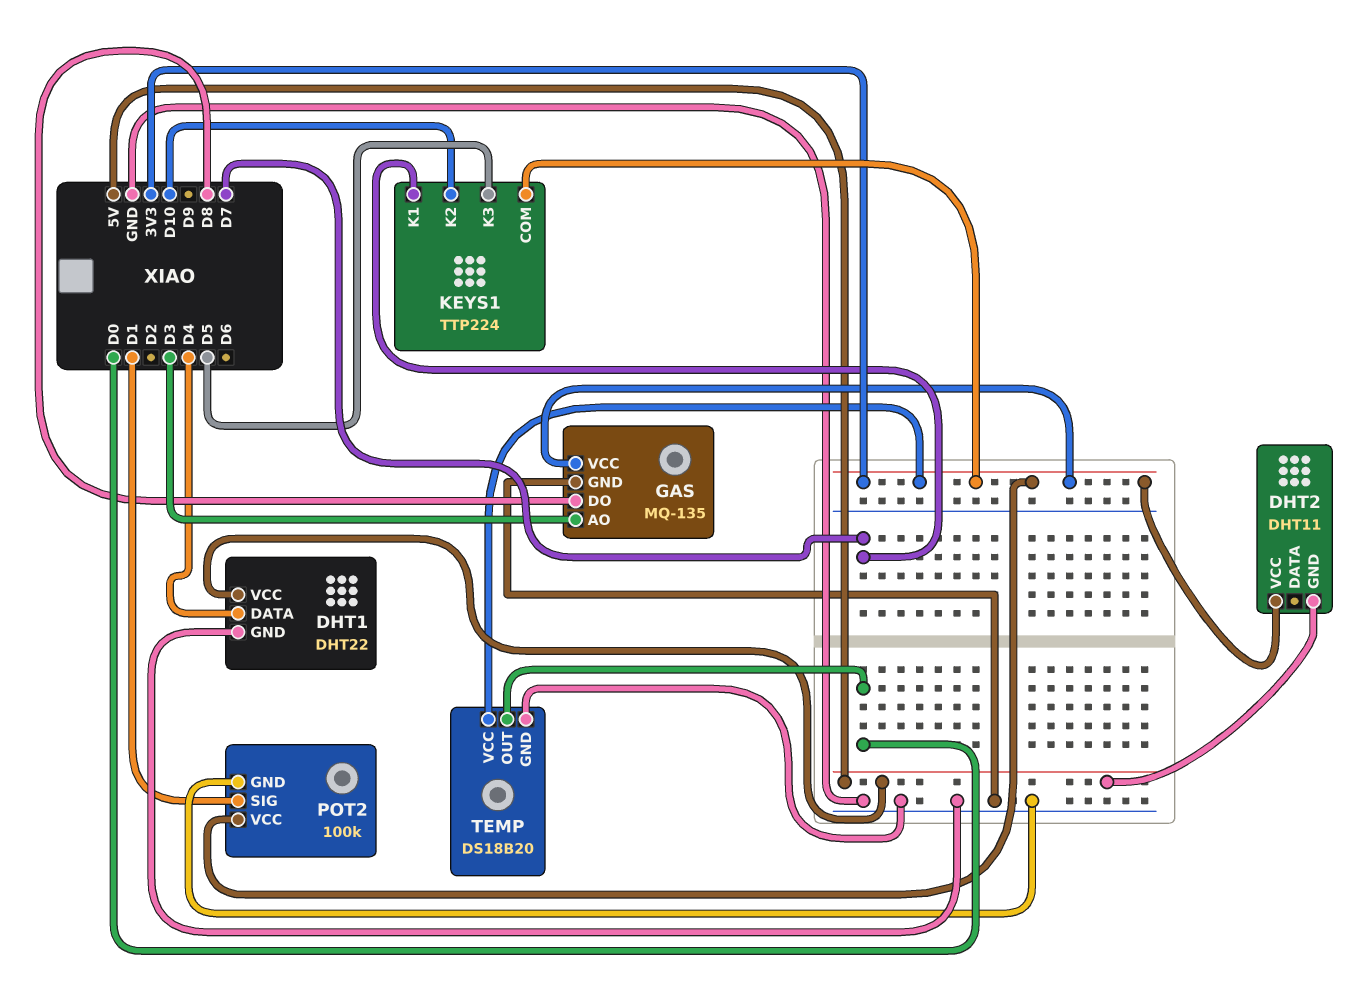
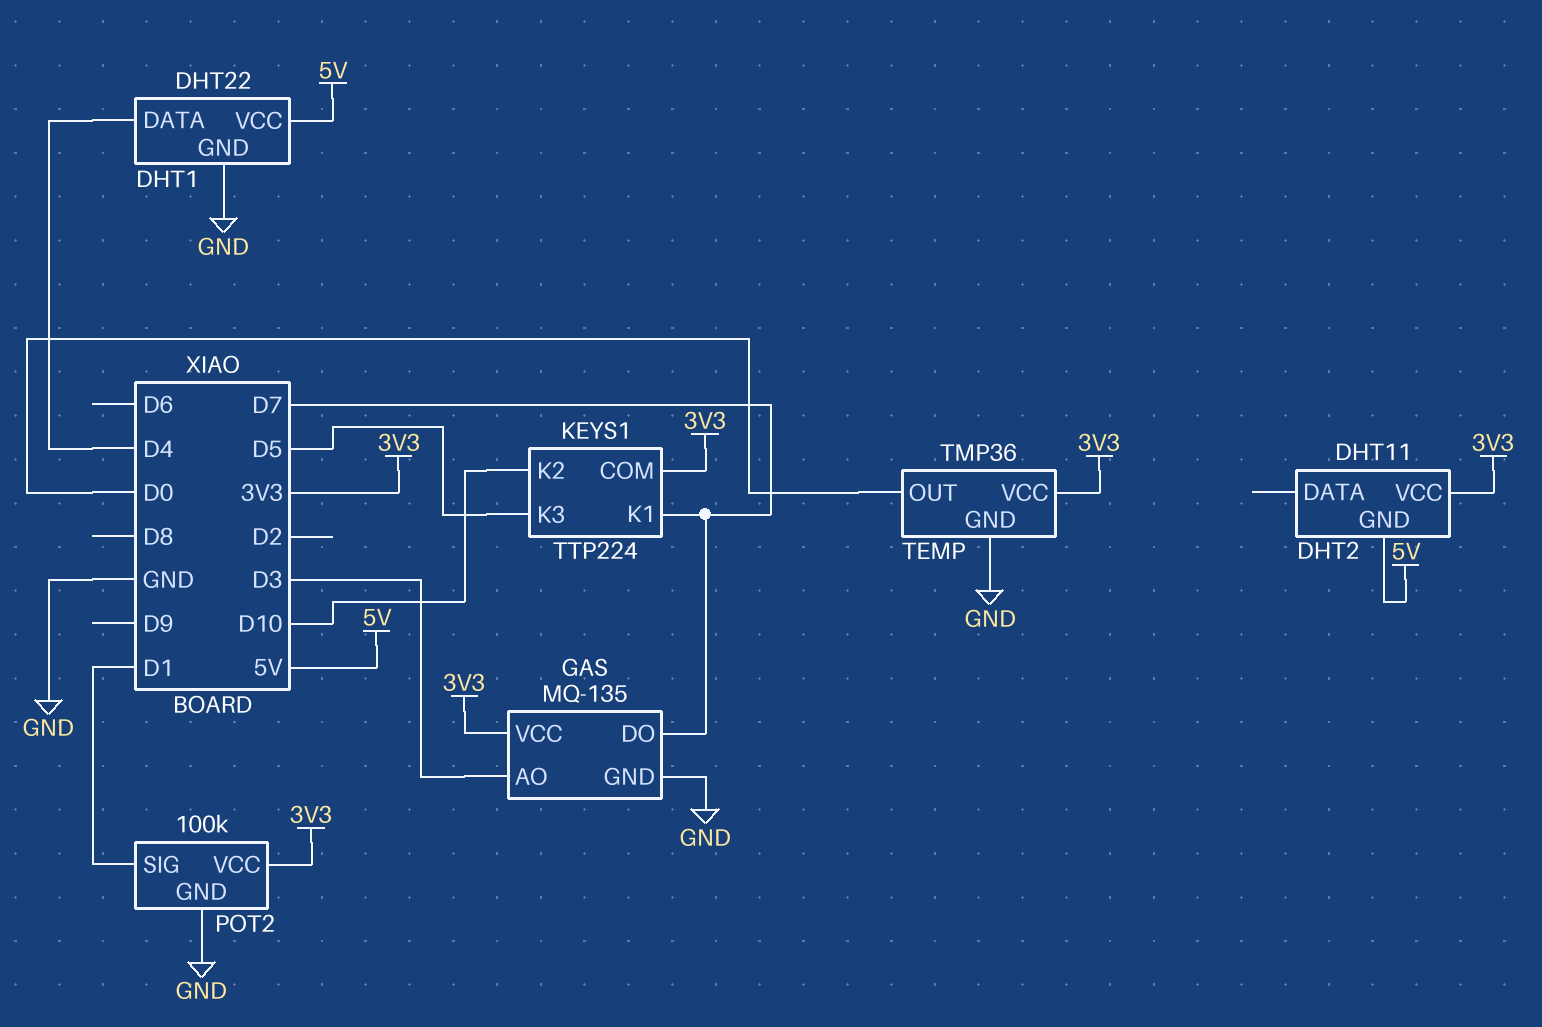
GAS pin DO: D8 -> D7
TEMP: DS18B20 -> TMP36

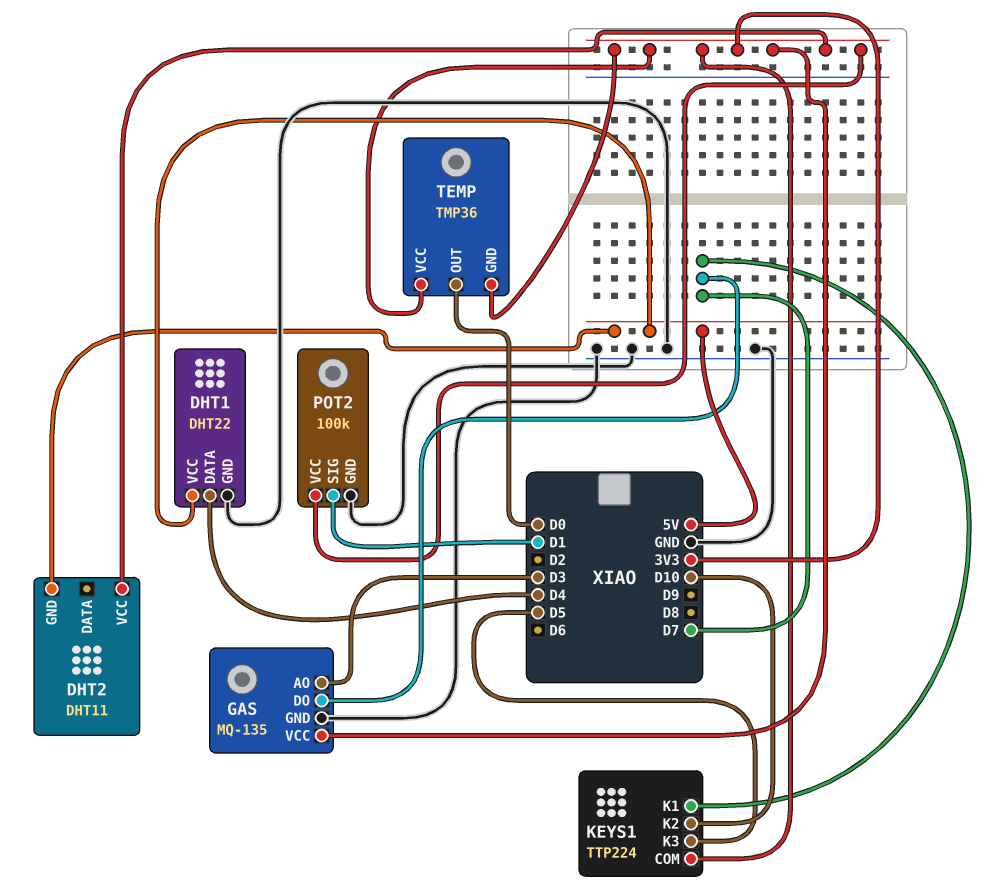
TEMP pin GND: GND -> 3V3

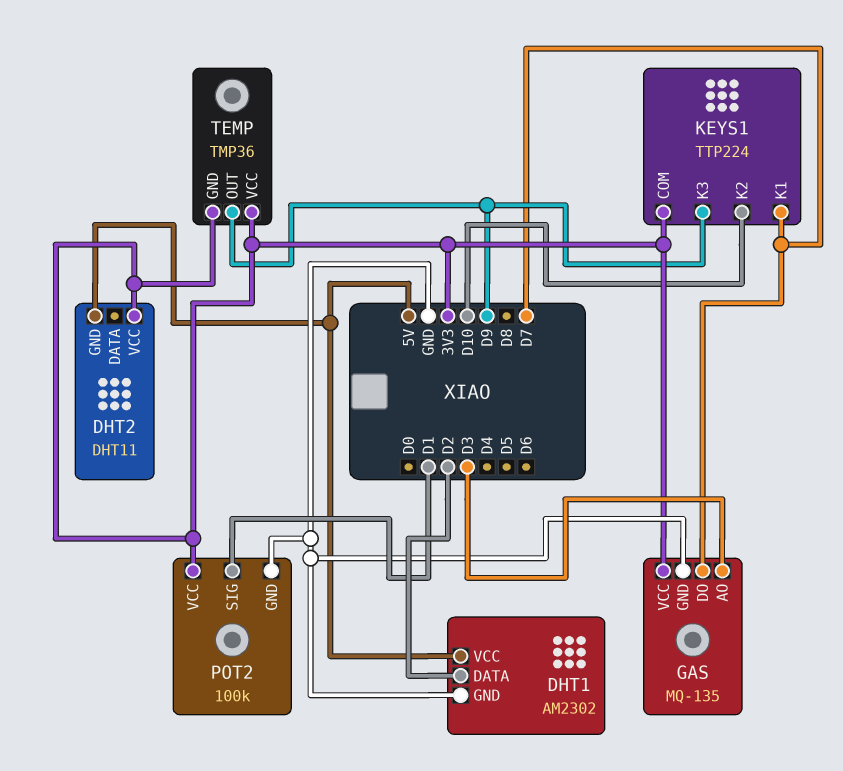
DHT1: DHT22 -> AM2302
DHT1 pin DATA: D4 -> D2
KEYS1 pin K3: D5 -> D9
TEMP pin OUT: D0 -> D9

